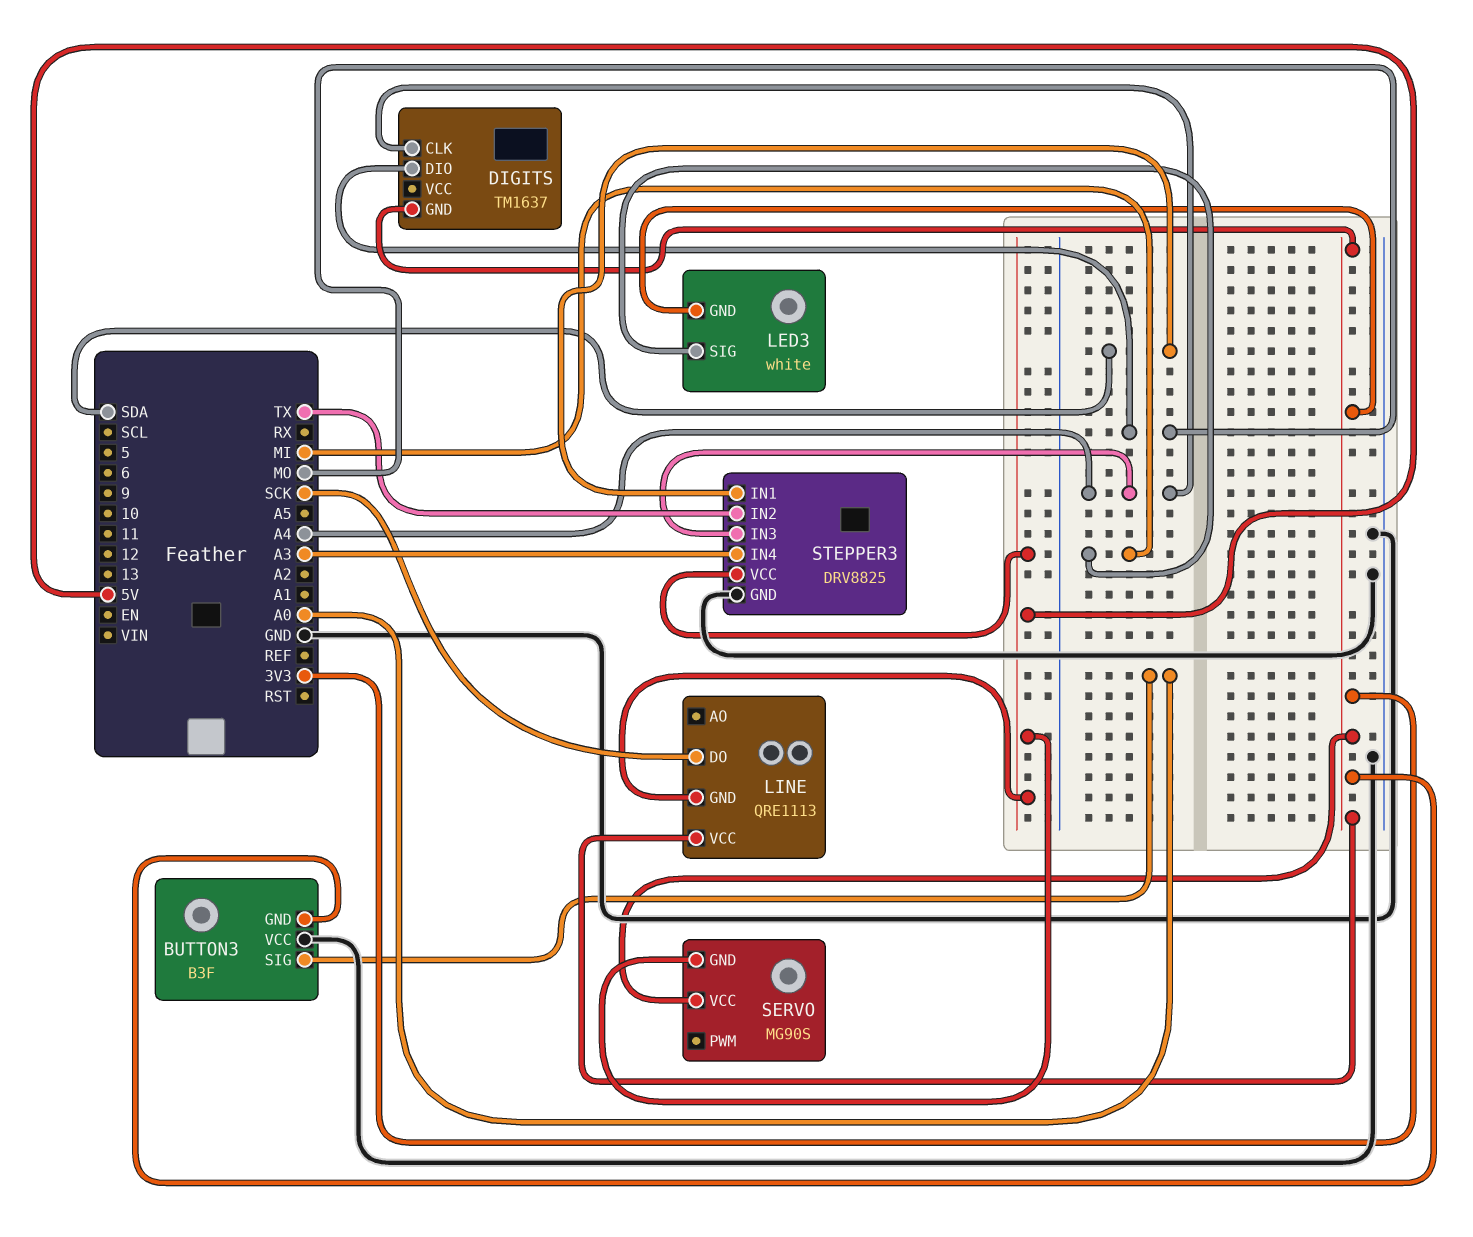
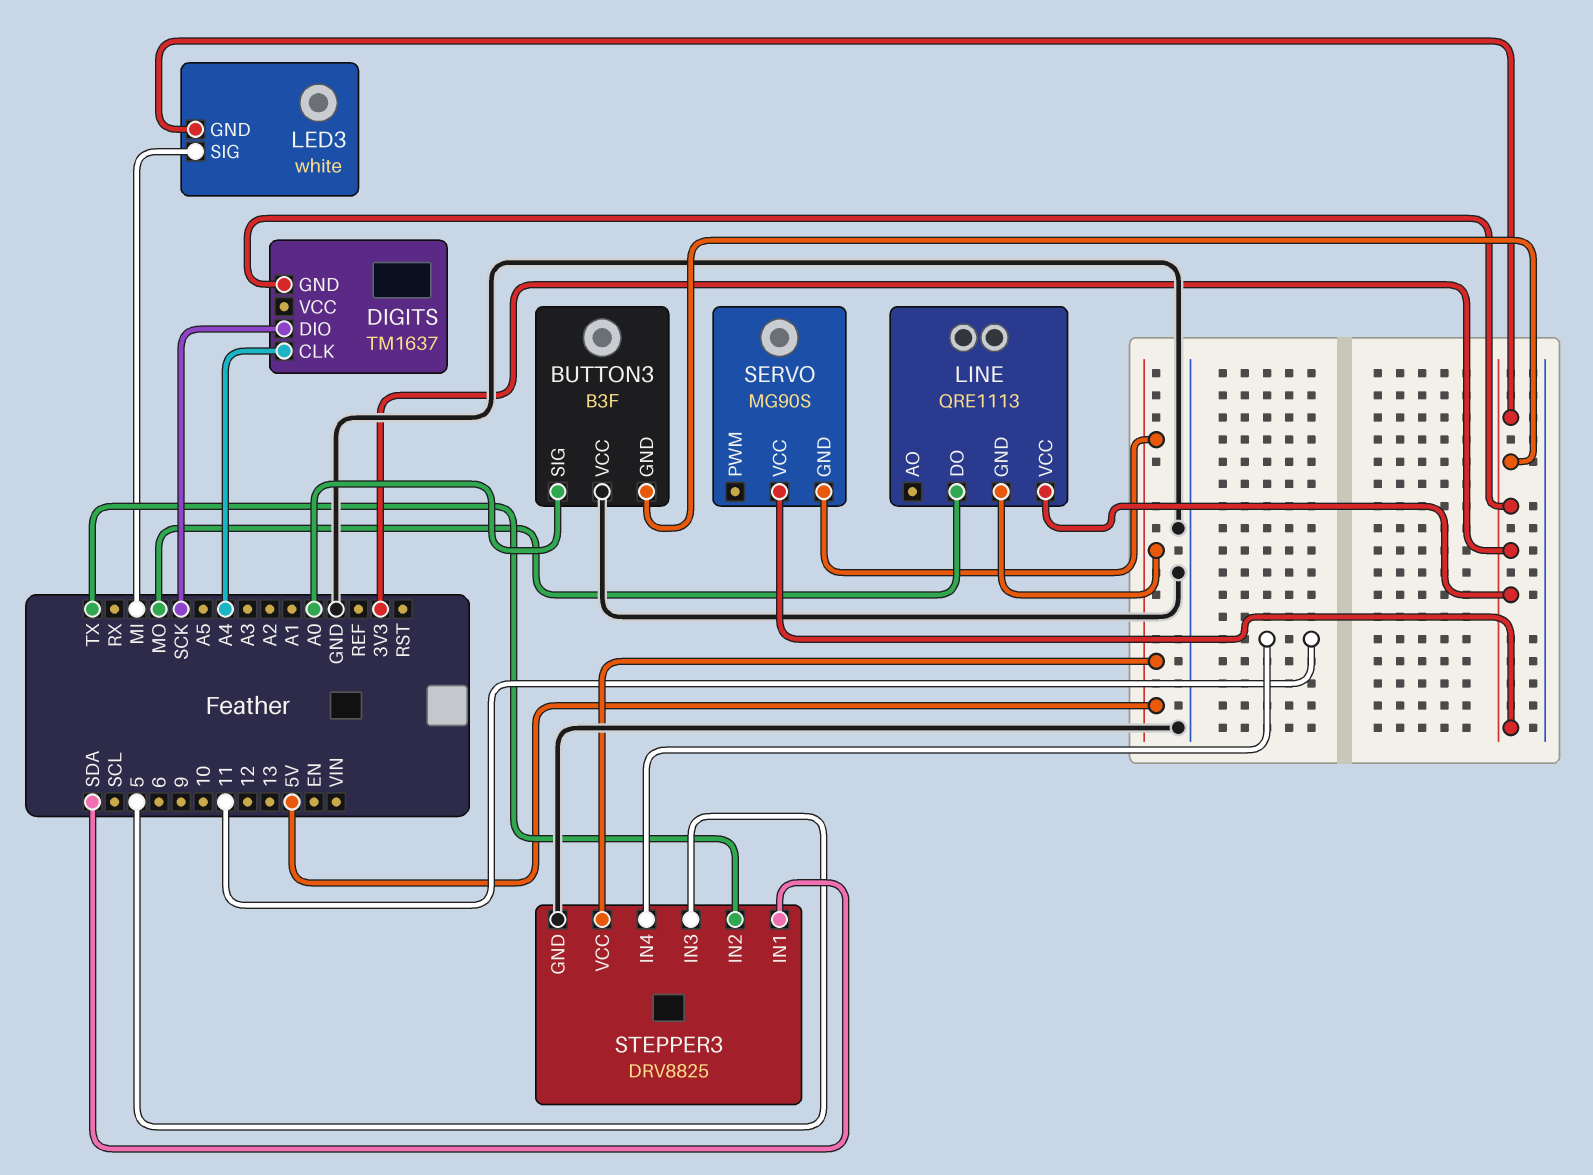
DIGITS pin DIO: MO -> SCK
LINE pin DO: SCK -> MO
STEPPER3 pin IN3: A4 -> 5
STEPPER3 pin IN4: A3 -> 11

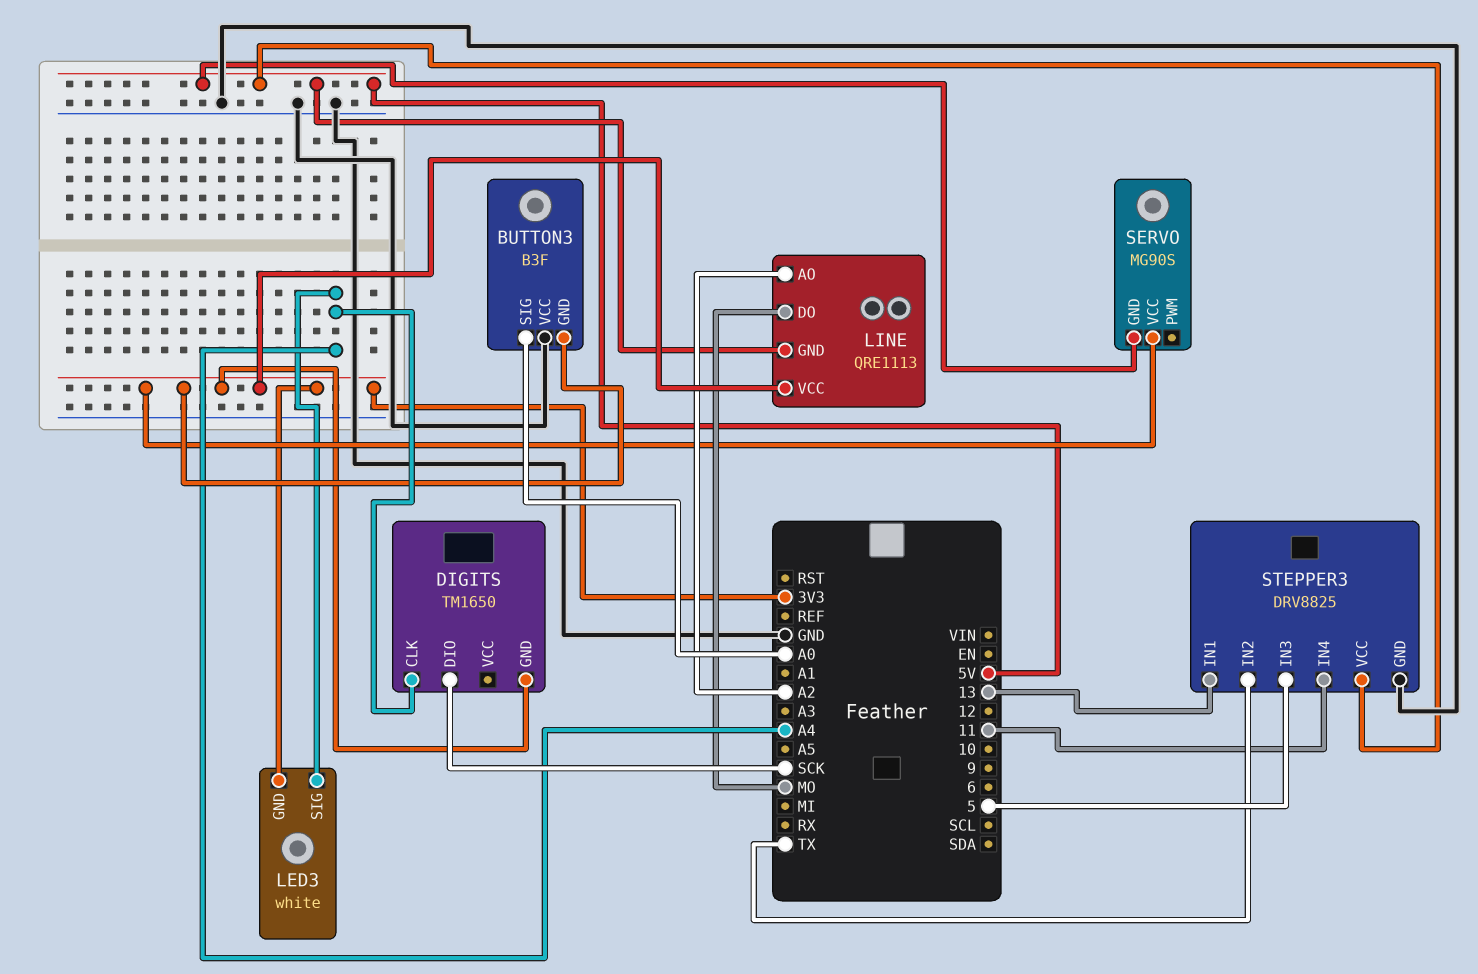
DIGITS: TM1637 -> TM1650
LED3 pin SIG: MI -> A4
LINE pin AO: none -> A2
STEPPER3 pin IN1: SDA -> 13

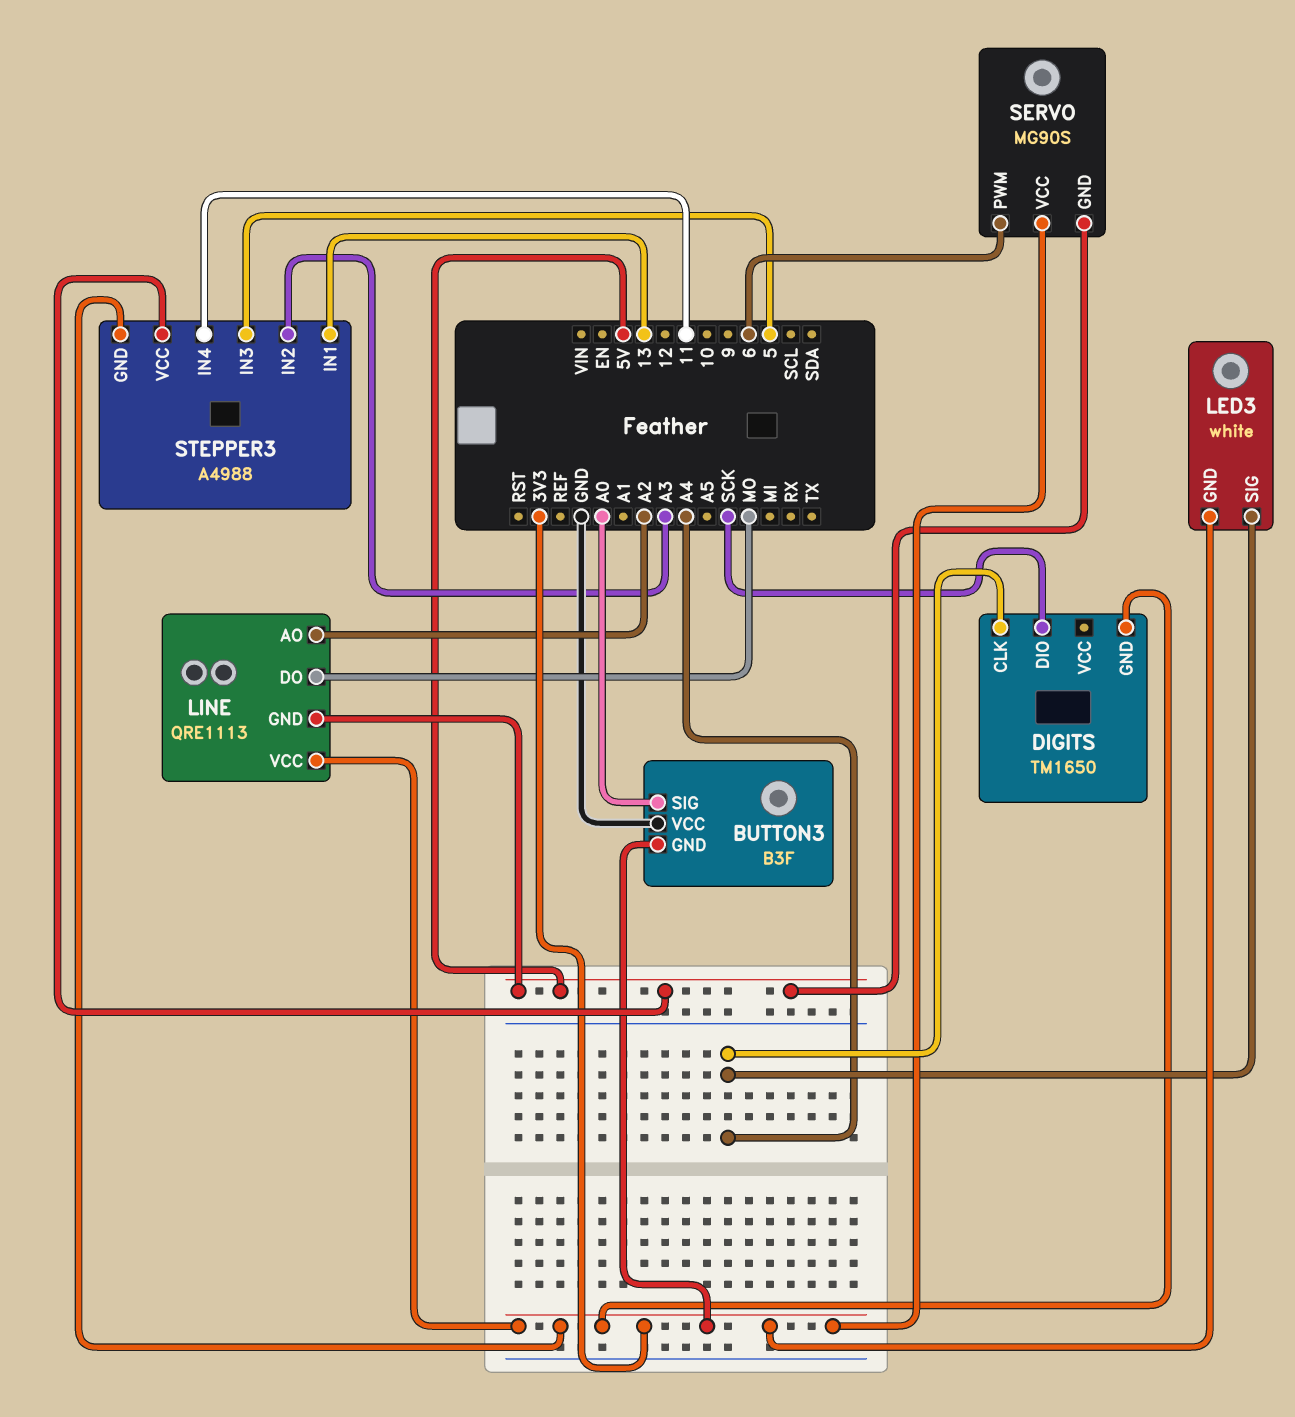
SERVO pin PWM: none -> 6
STEPPER3: DRV8825 -> A4988
STEPPER3 pin GND: GND -> 3V3
STEPPER3 pin IN2: TX -> A3

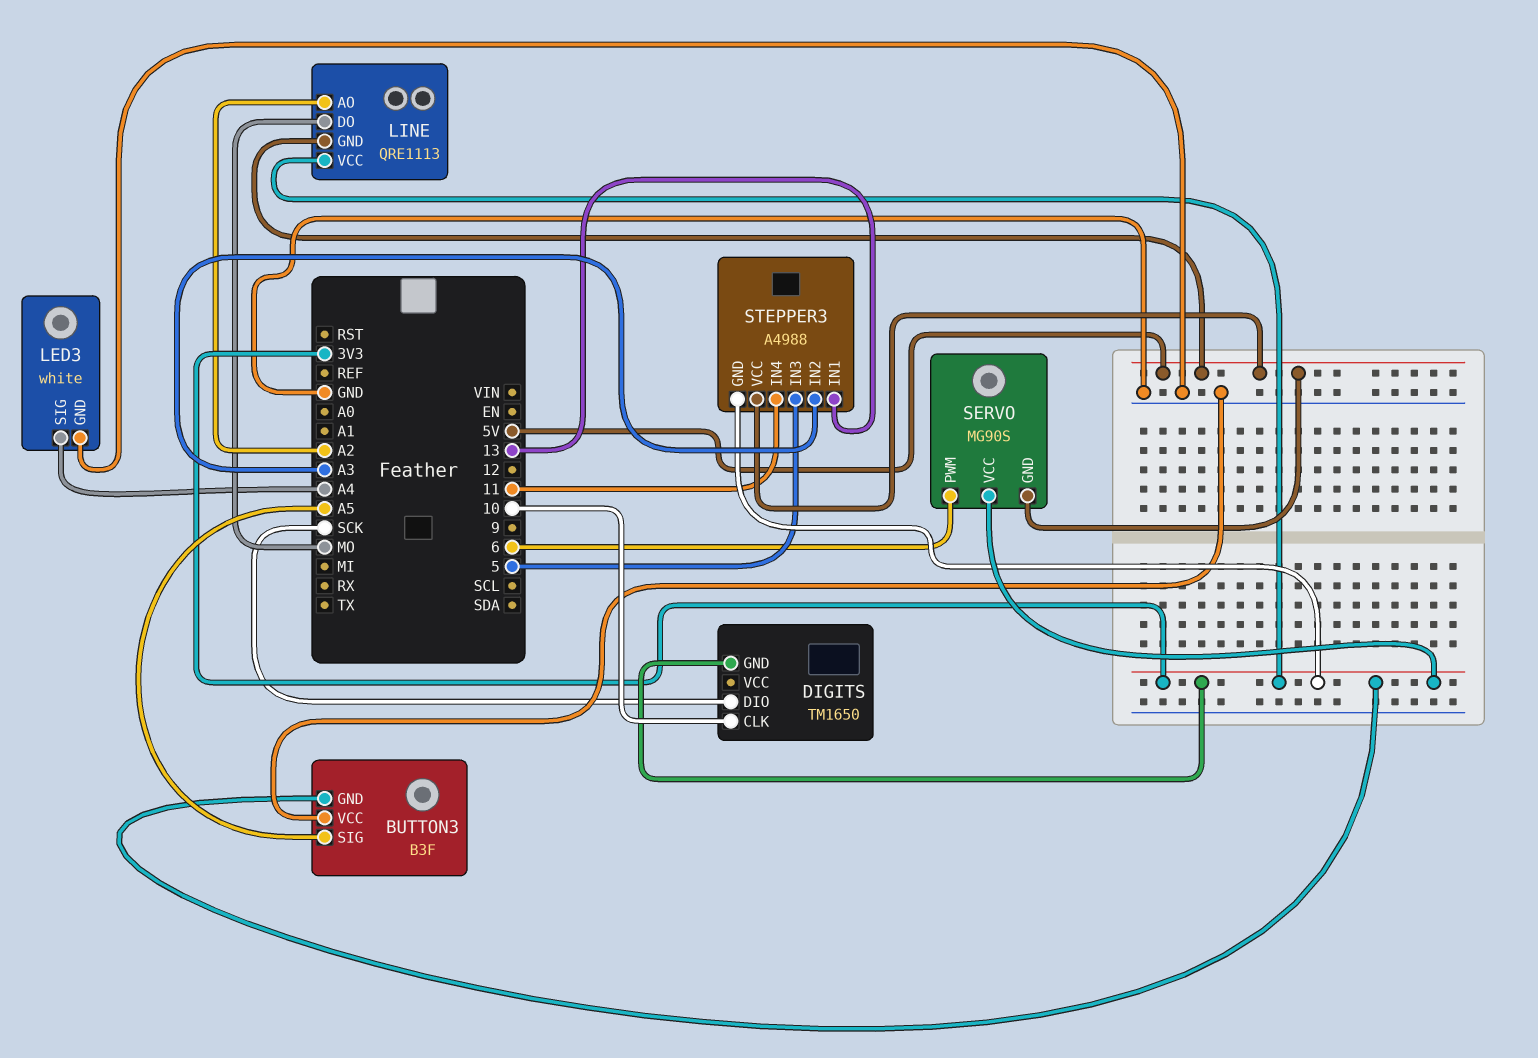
BUTTON3 pin SIG: A0 -> A5
DIGITS pin CLK: A4 -> 10
LED3 pin GND: 3V3 -> GND

